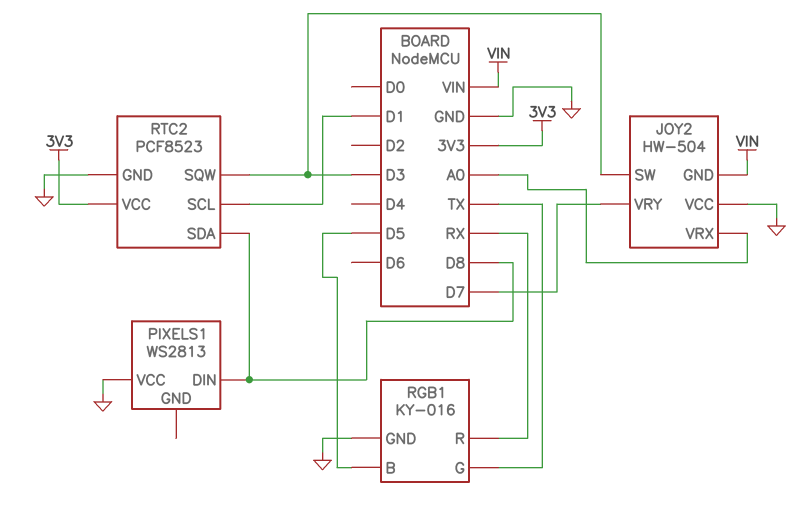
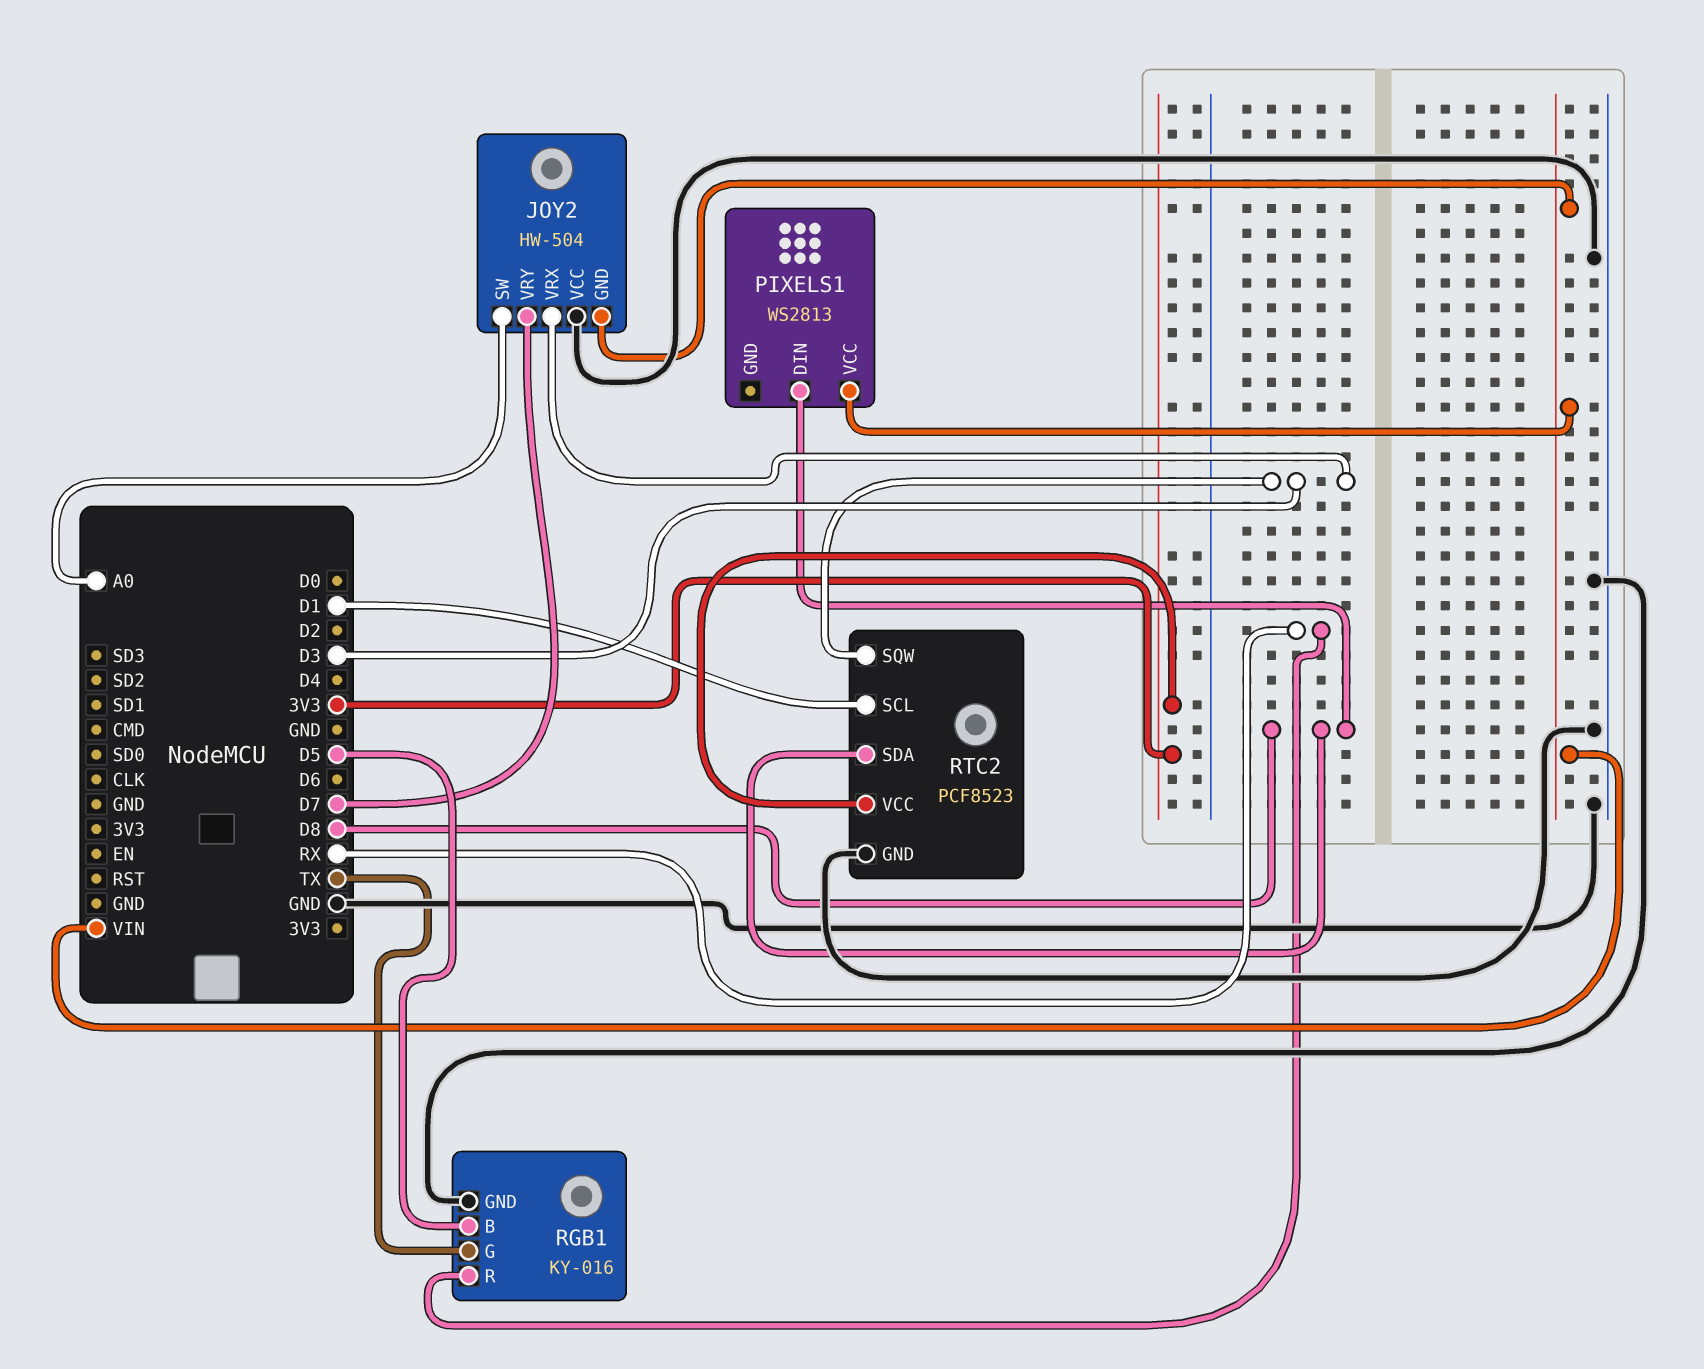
JOY2 pin SW: D3 -> A0
JOY2 pin VRX: A0 -> D3
PIXELS1 pin VCC: GND -> VIN

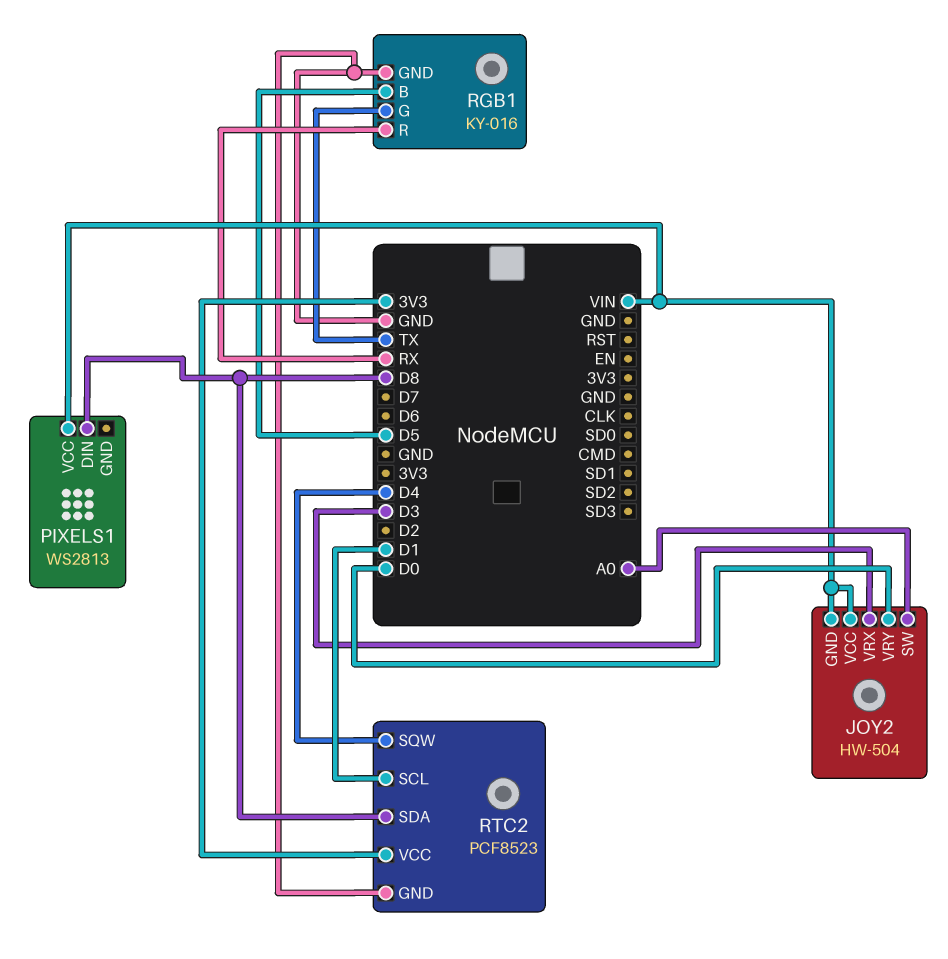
JOY2 pin VCC: GND -> VIN
JOY2 pin VRY: D7 -> D0
RTC2 pin SQW: D3 -> D4

